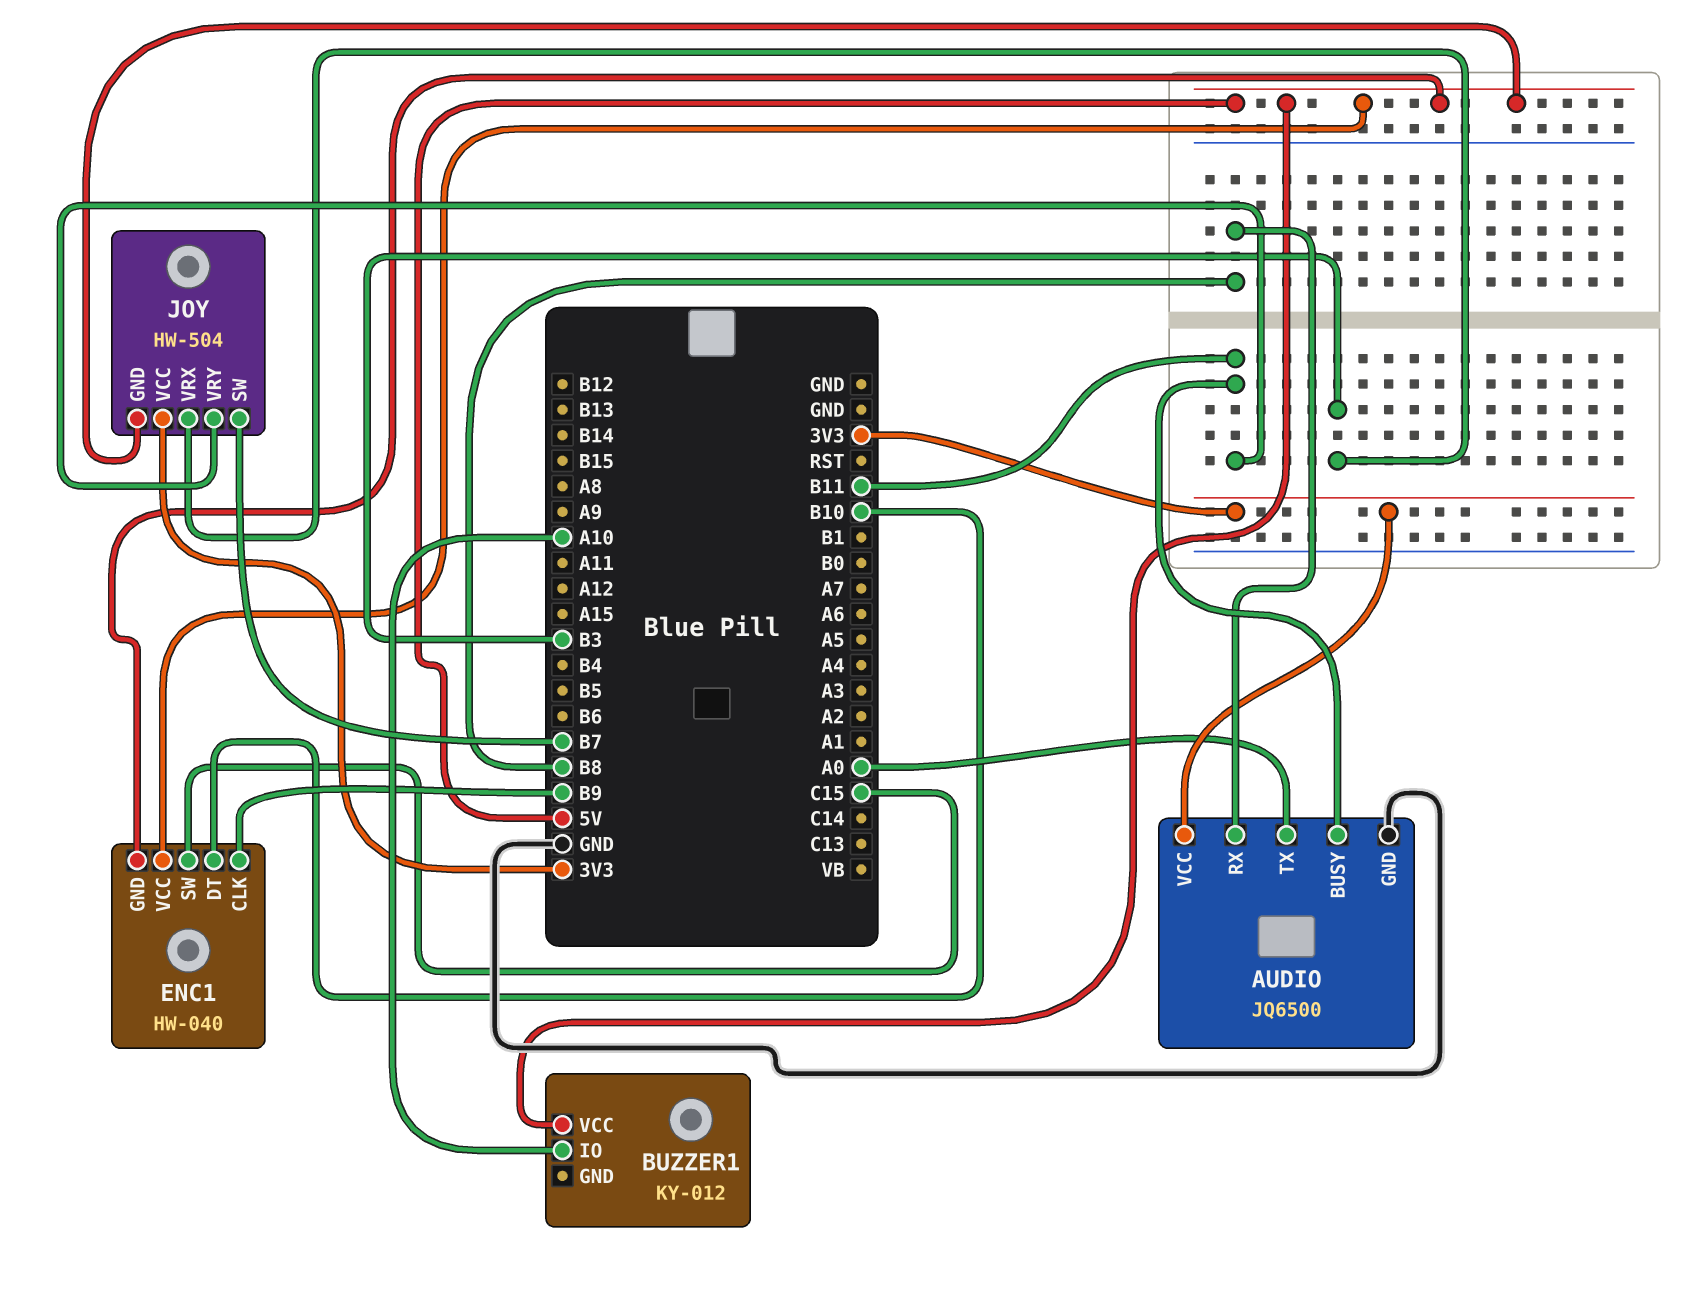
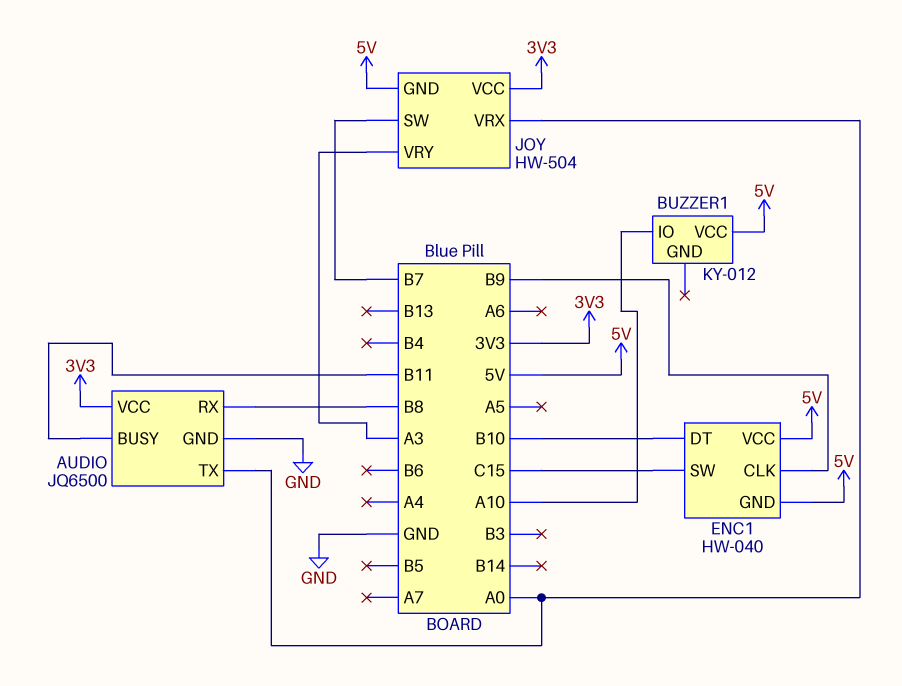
JOY pin VRX: B3 -> A0
JOY pin VRY: B11 -> A3

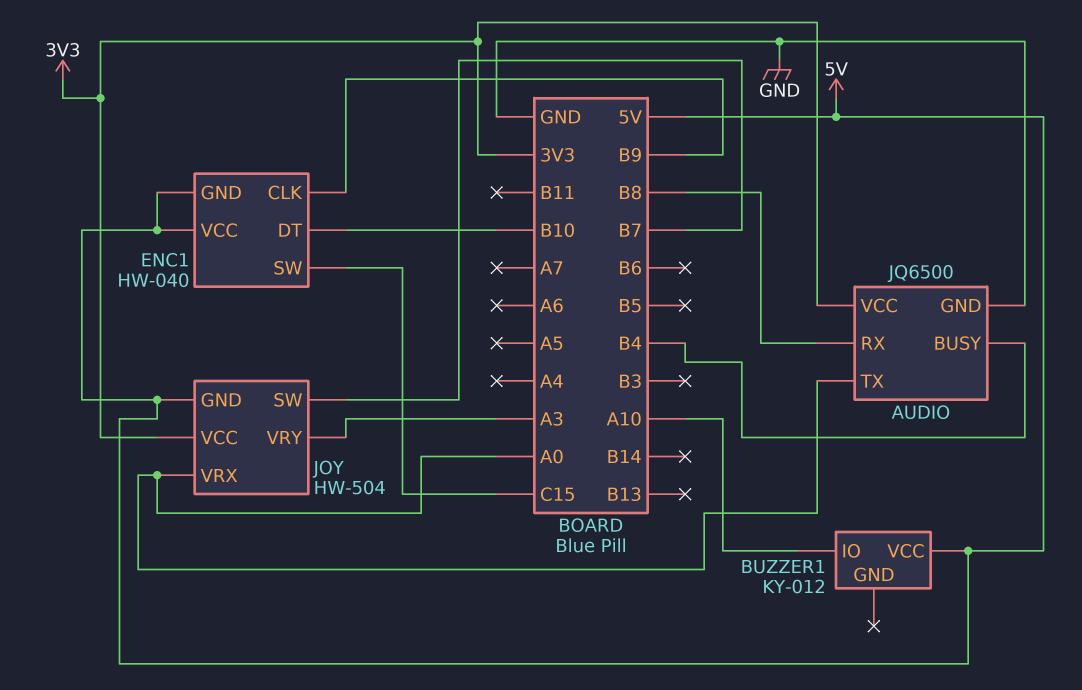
AUDIO pin BUSY: B11 -> B4

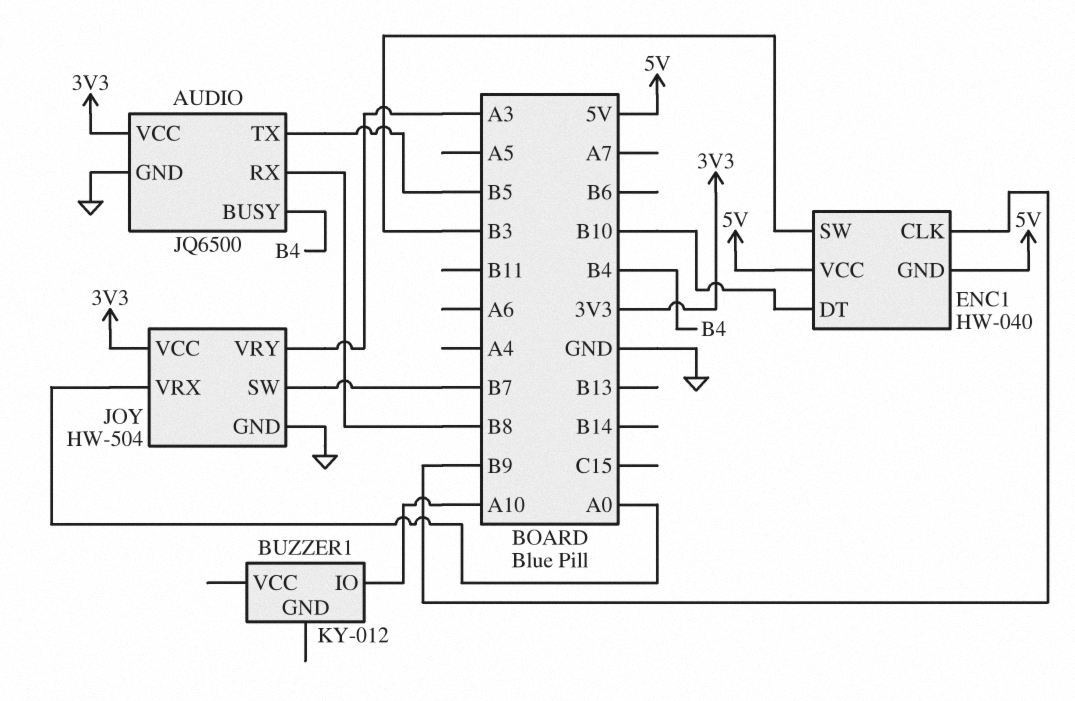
AUDIO pin TX: A0 -> B5
BUZZER1 pin VCC: 5V -> none
ENC1 pin SW: C15 -> B3
JOY pin GND: 5V -> GND

